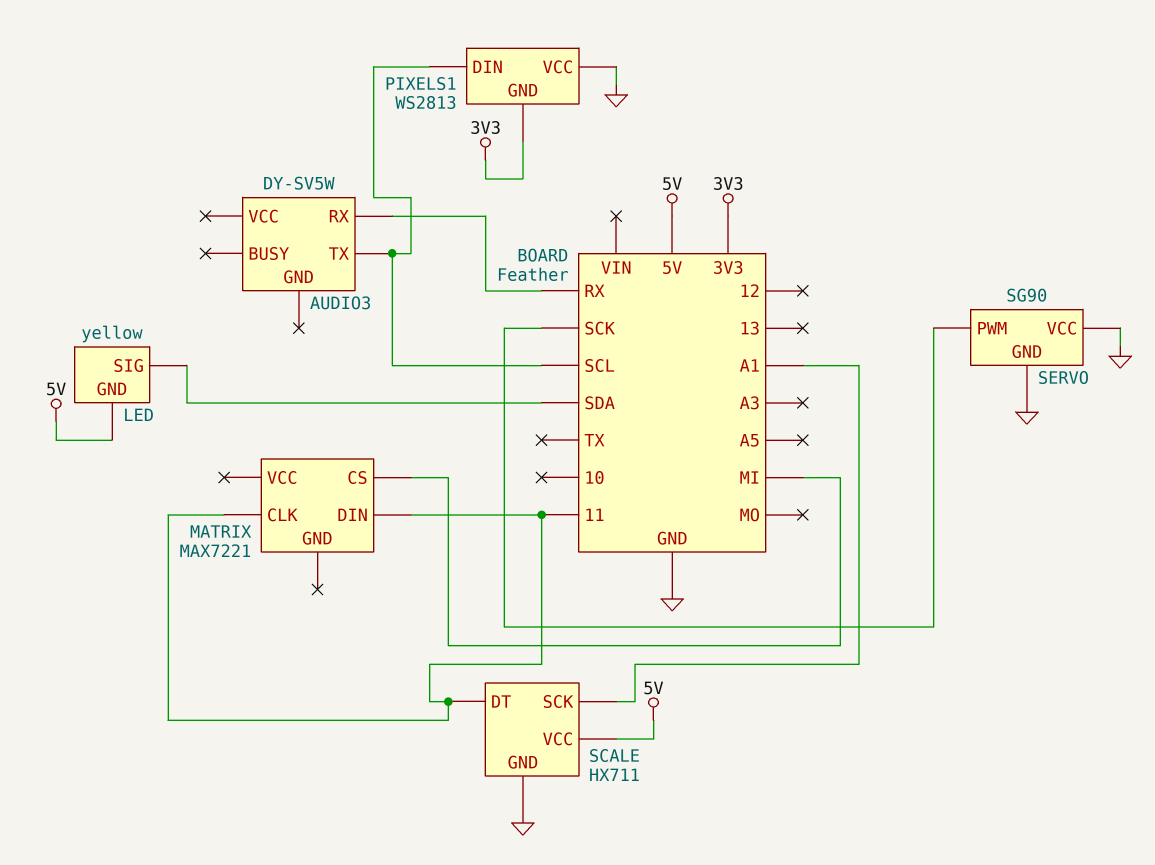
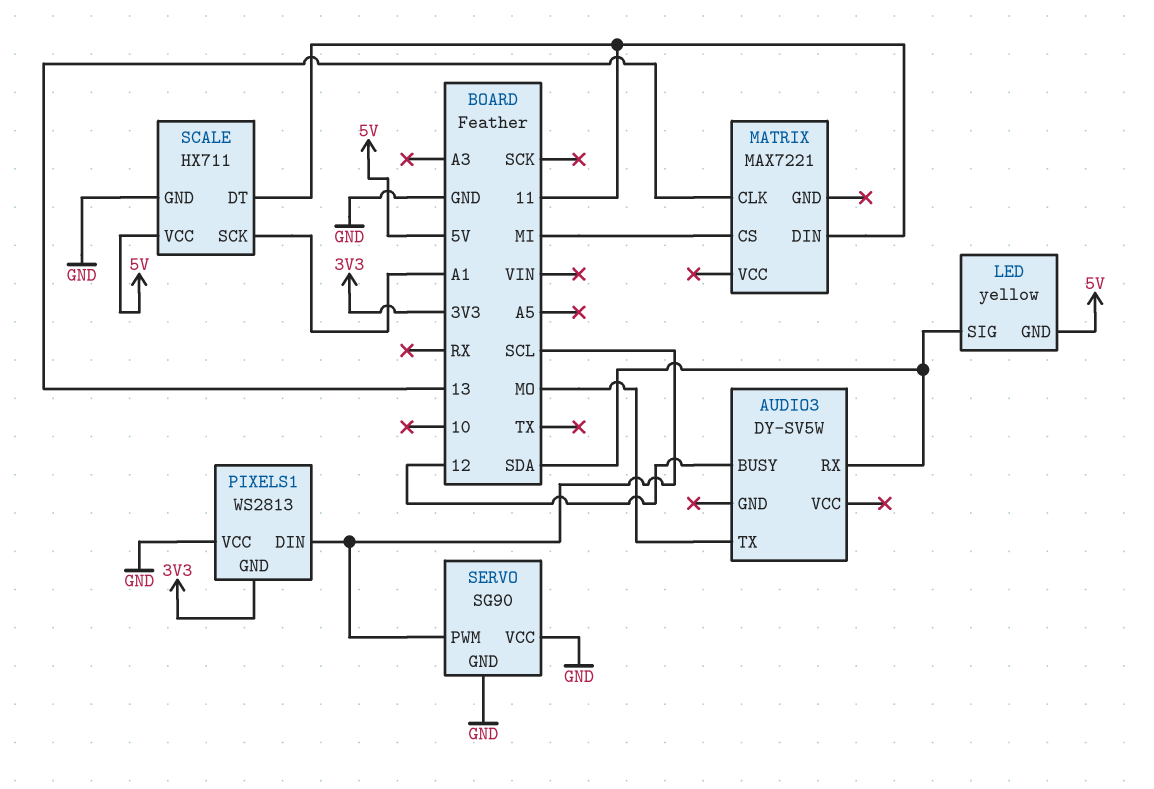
AUDIO3 pin BUSY: none -> 12
AUDIO3 pin RX: RX -> SDA
AUDIO3 pin TX: SCL -> MO
MATRIX pin CLK: 11 -> 13
SERVO pin PWM: SCK -> SCL

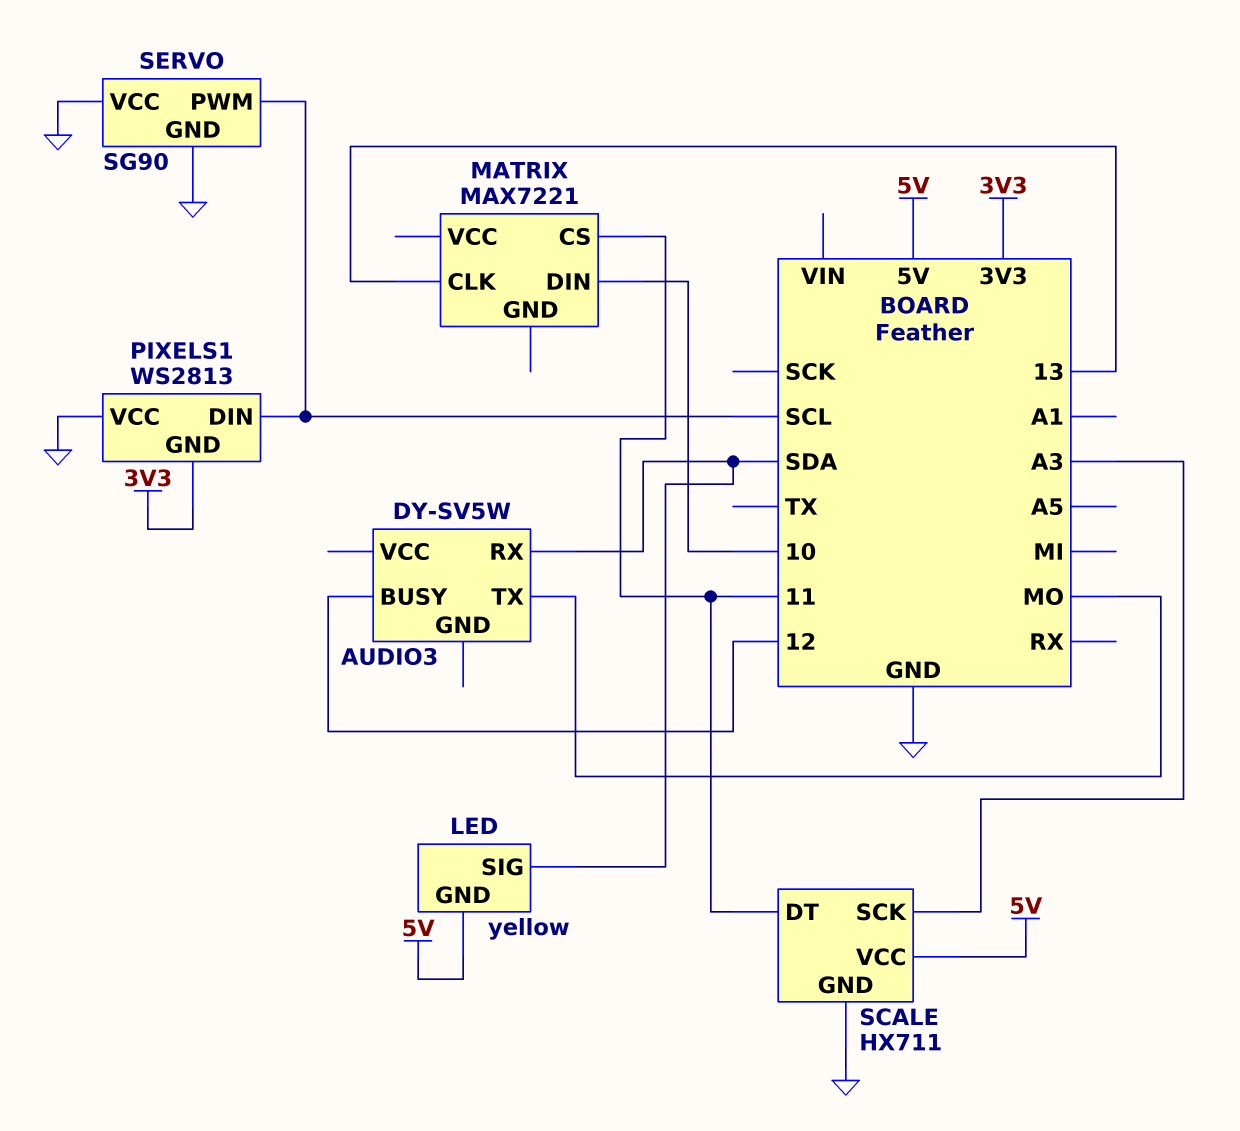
MATRIX pin CS: MI -> 11
MATRIX pin DIN: 11 -> 10
SCALE pin SCK: A1 -> A3

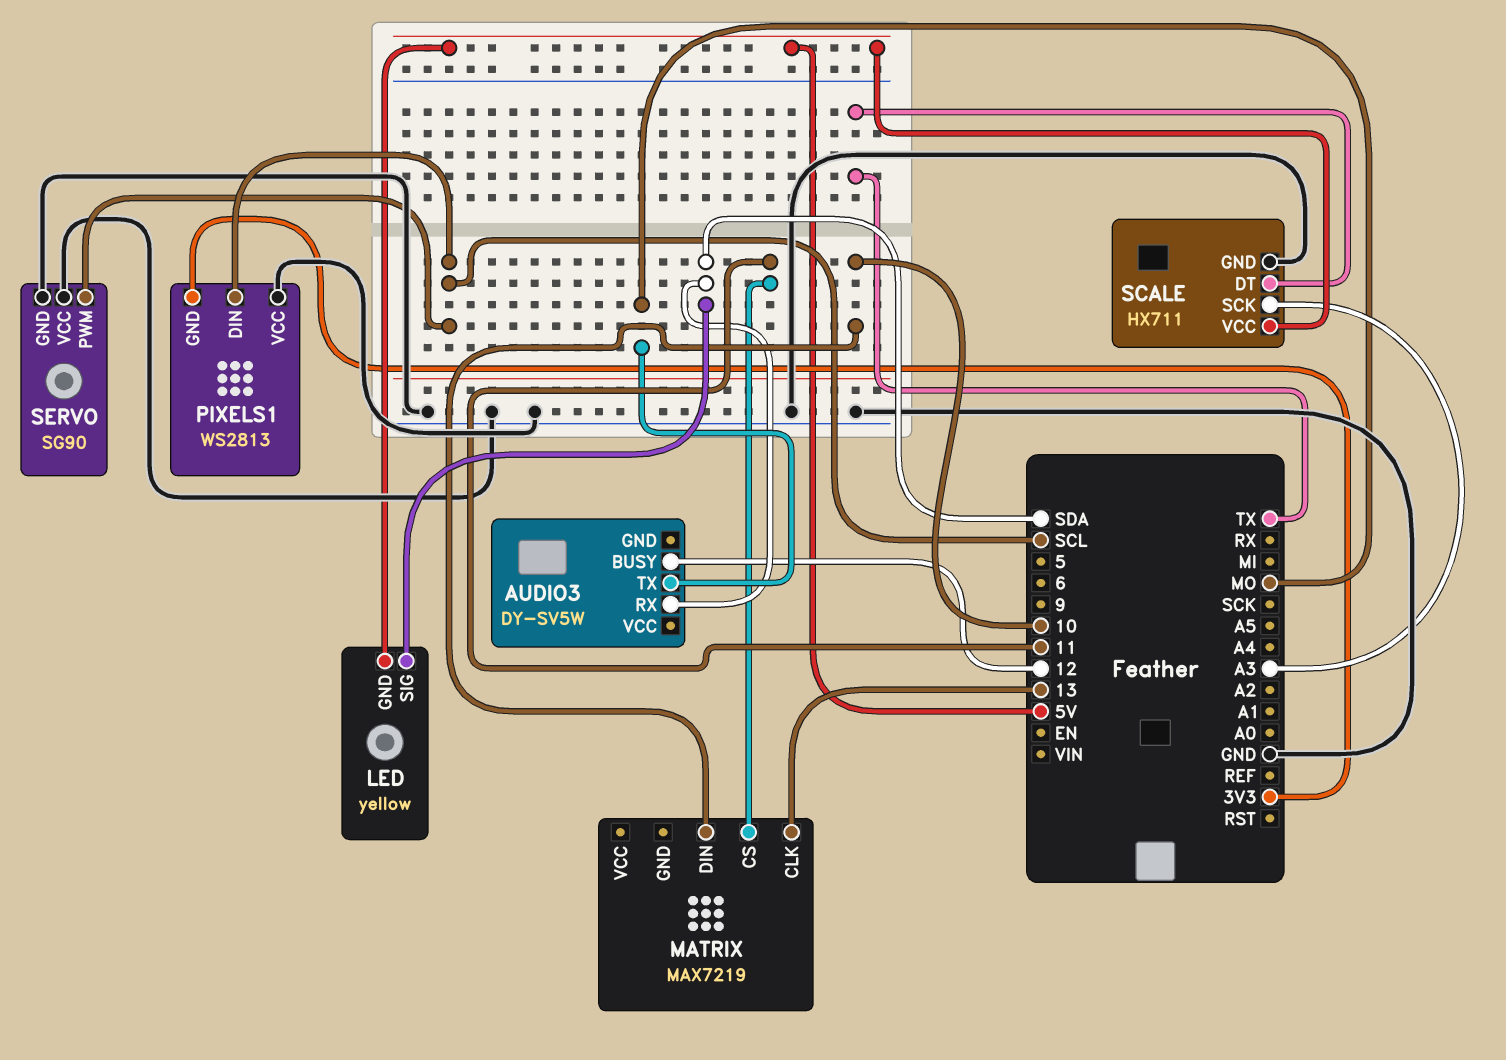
MATRIX: MAX7221 -> MAX7219
SCALE pin DT: 11 -> TX

